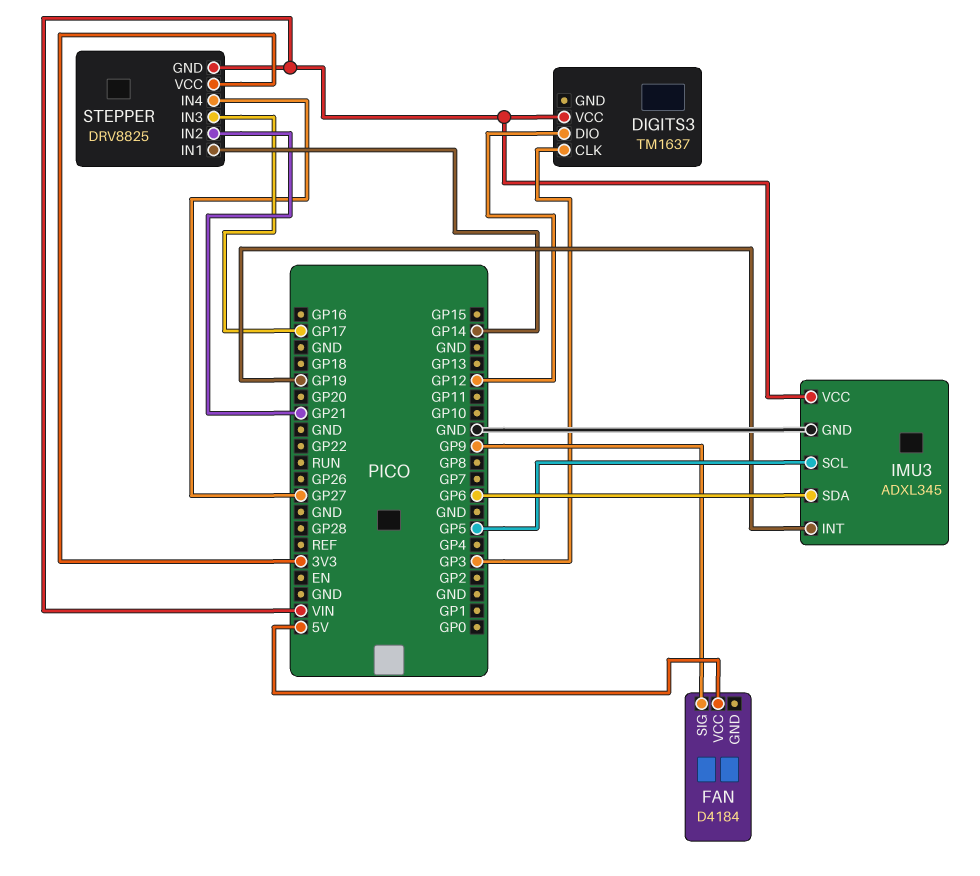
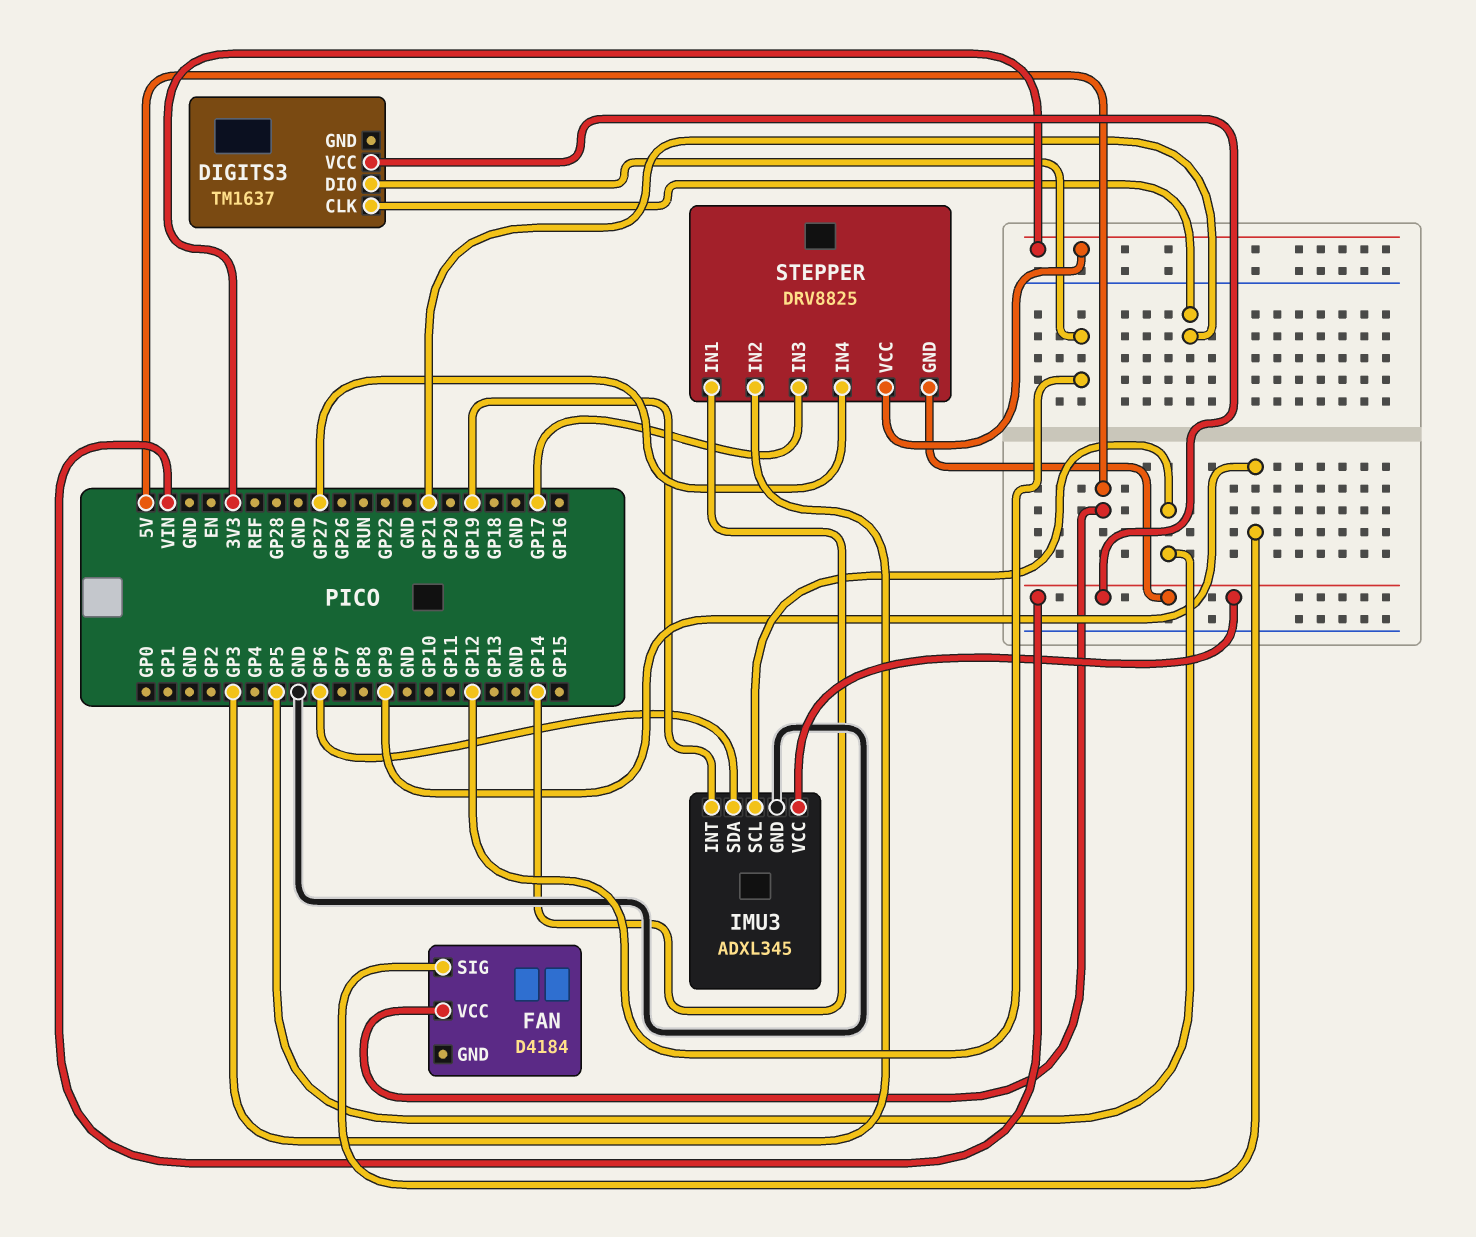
DIGITS3 pin CLK: GP3 -> GP21
STEPPER pin IN2: GP21 -> GP3

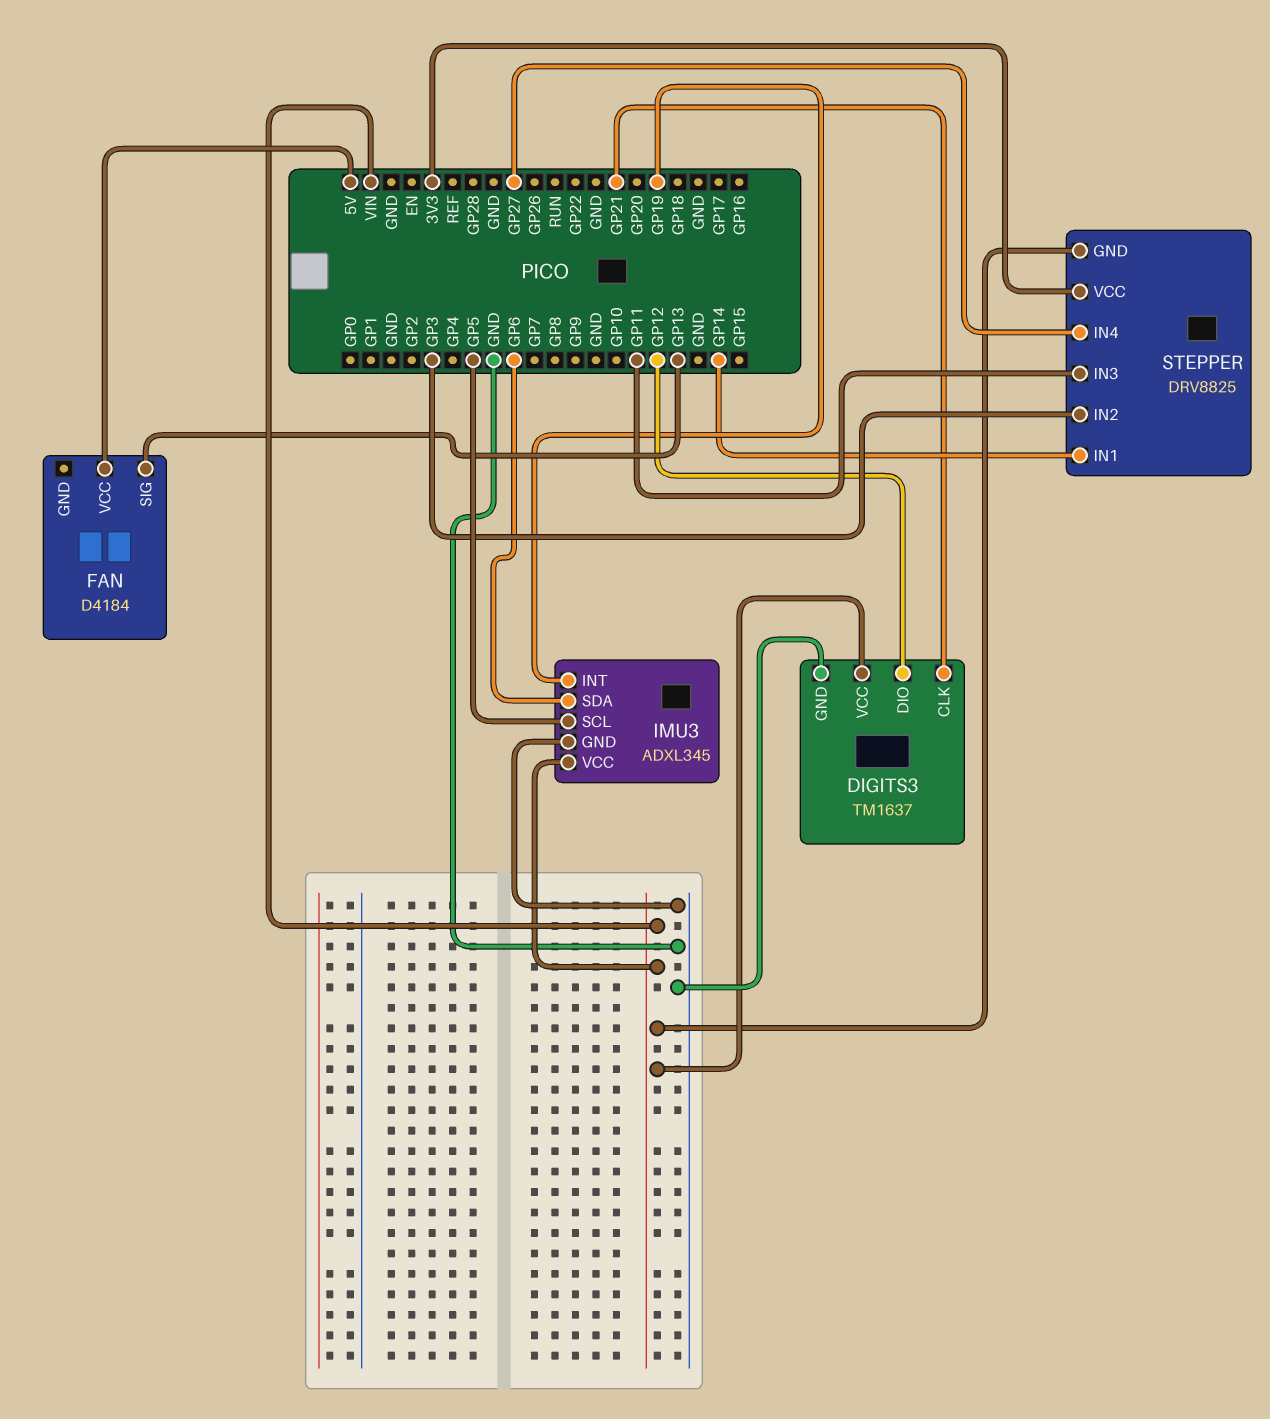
DIGITS3 pin GND: none -> GND
FAN pin SIG: GP9 -> GP13
STEPPER pin IN3: GP17 -> GP11

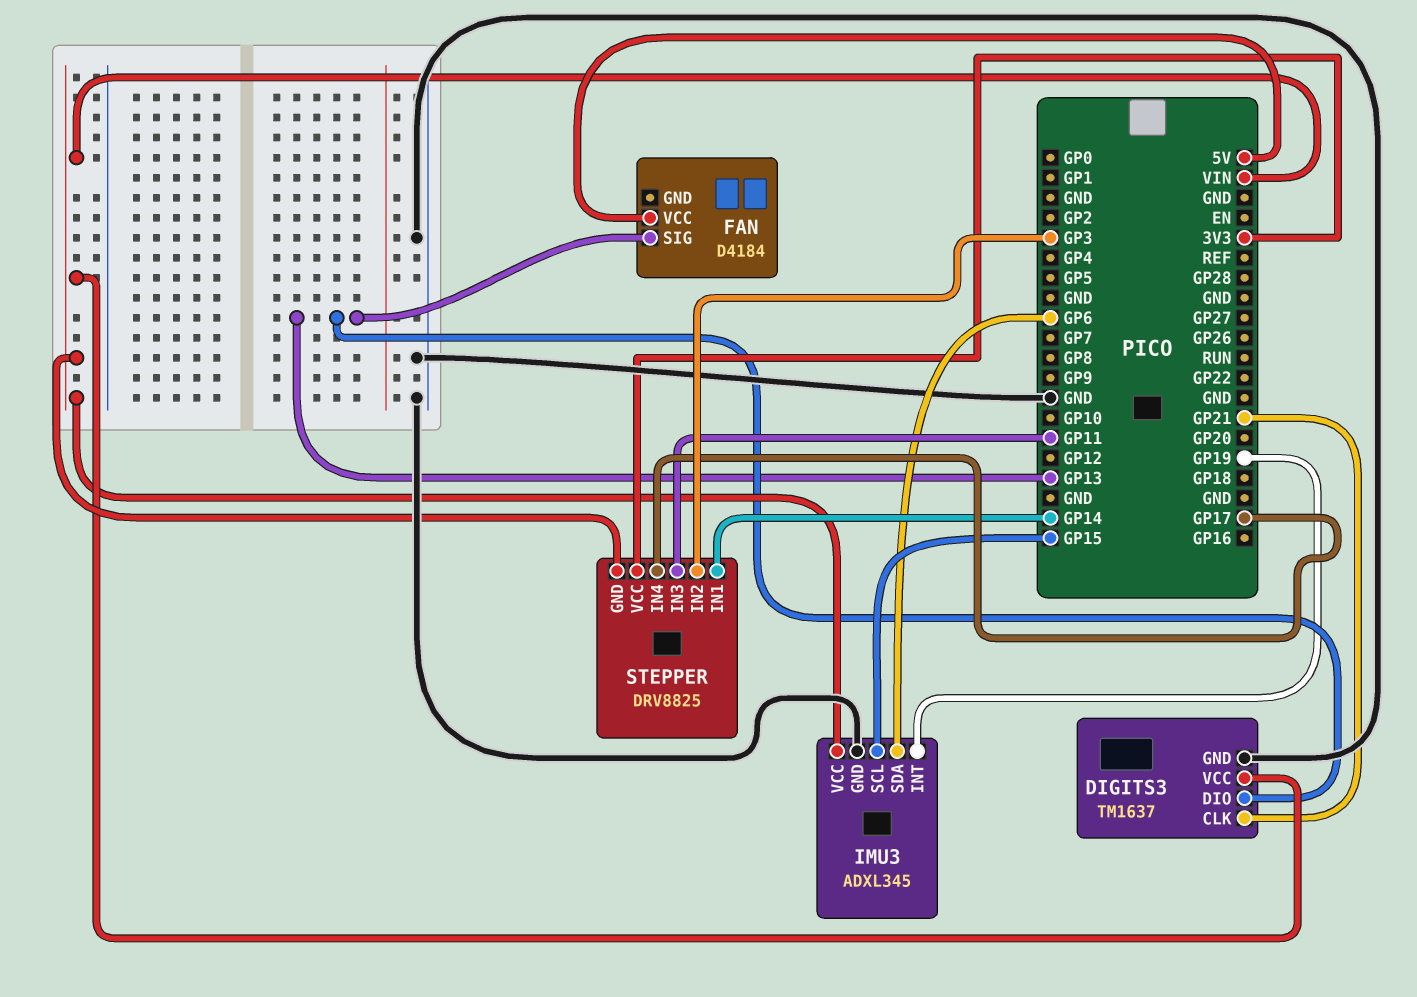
DIGITS3 pin DIO: GP12 -> GP13
IMU3 pin SCL: GP5 -> GP15
STEPPER pin IN4: GP27 -> GP17

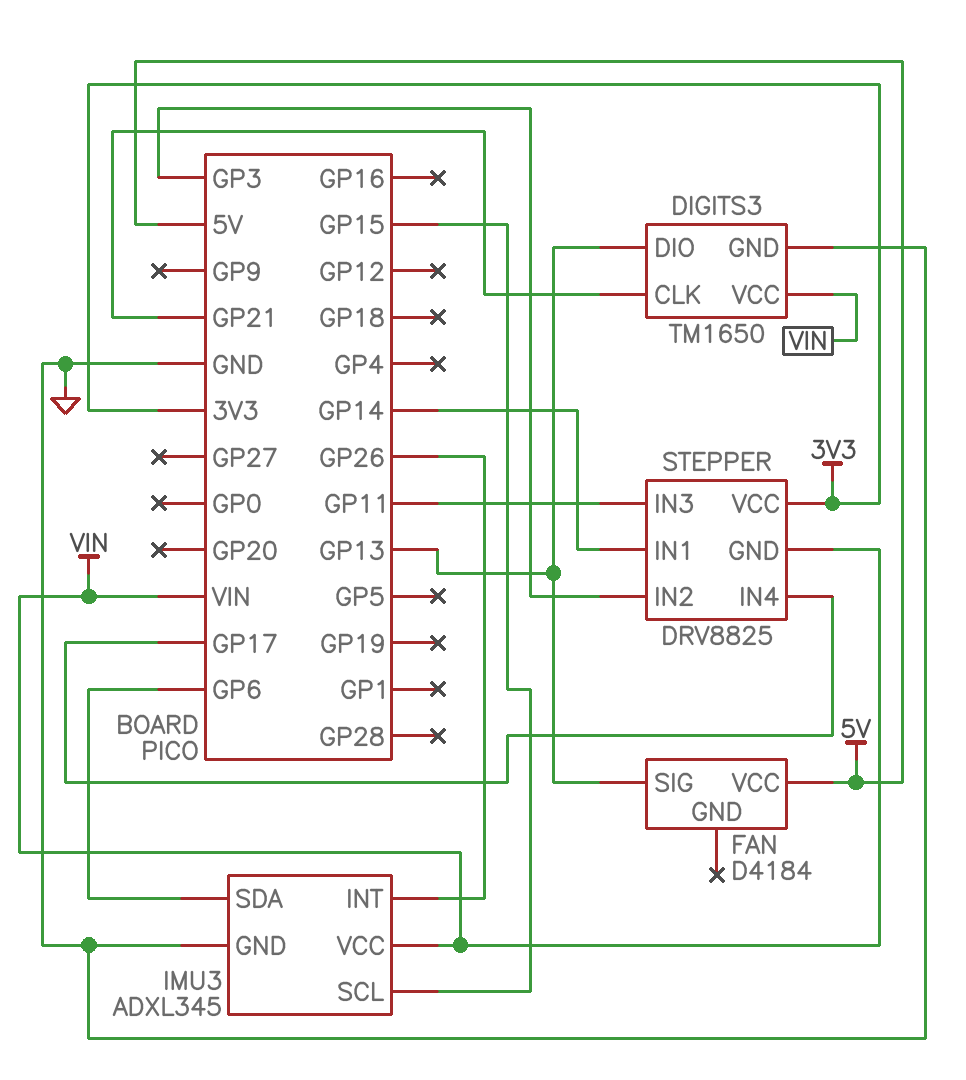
DIGITS3: TM1637 -> TM1650
IMU3 pin INT: GP19 -> GP26

